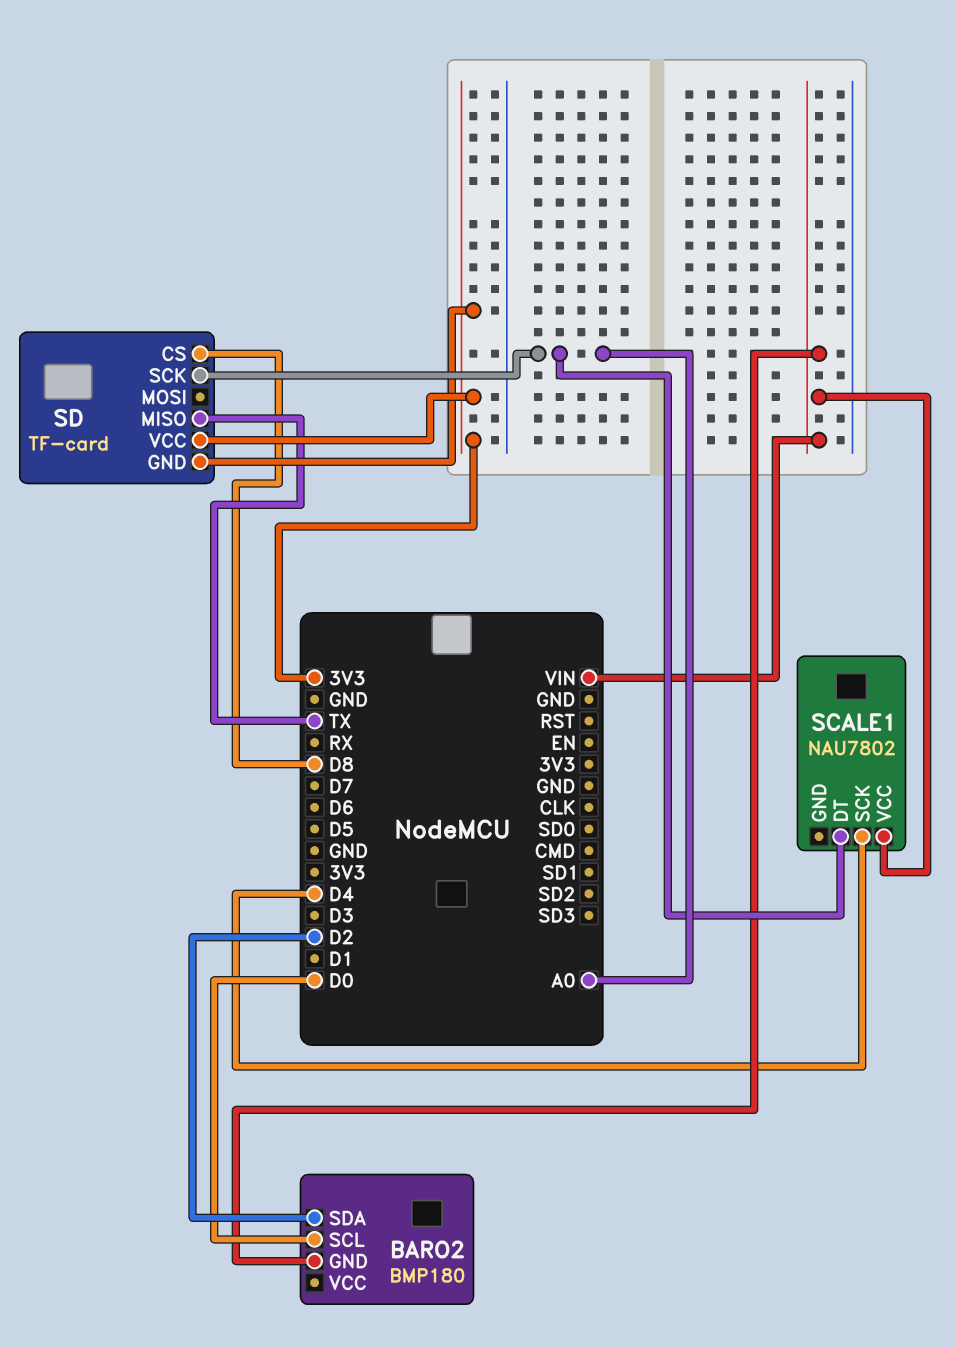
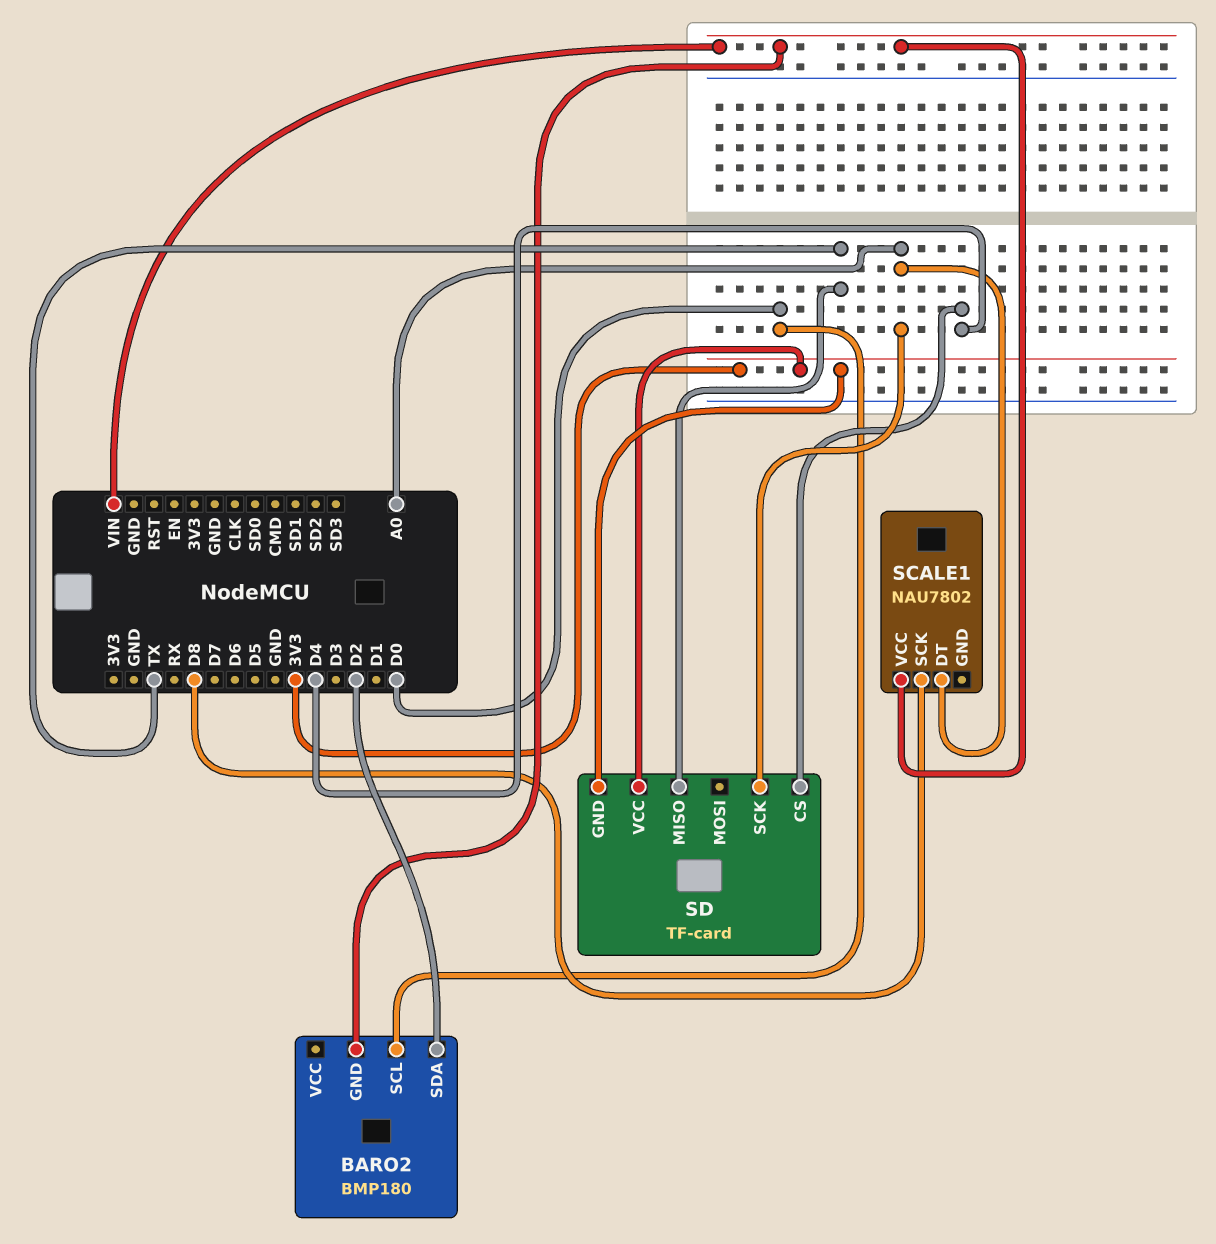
SCALE1 pin SCK: D4 -> D8
SD pin CS: D8 -> D4

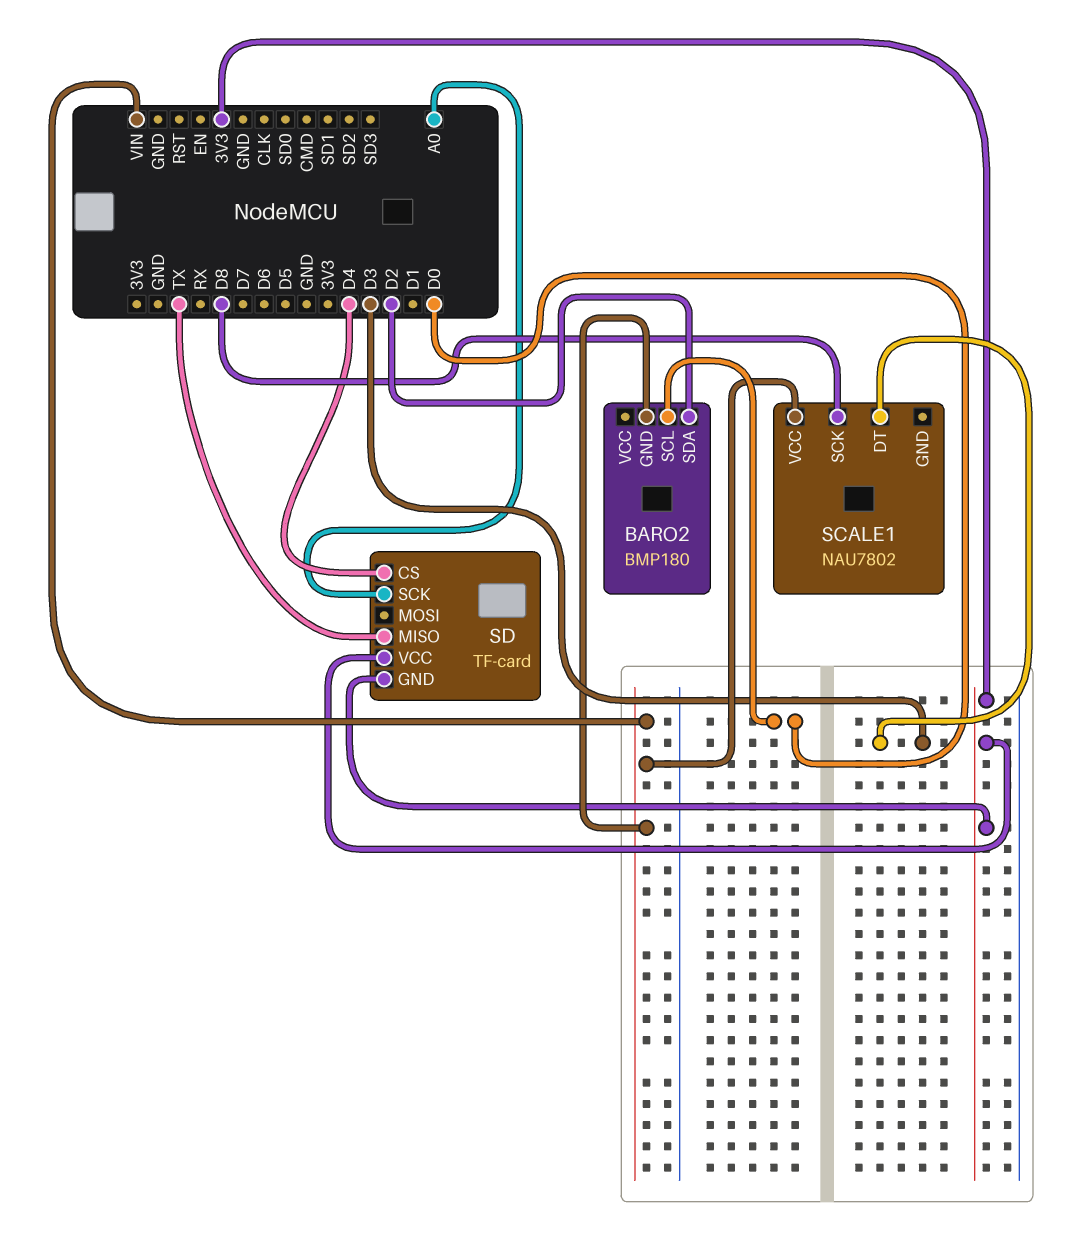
SCALE1 pin DT: A0 -> D3

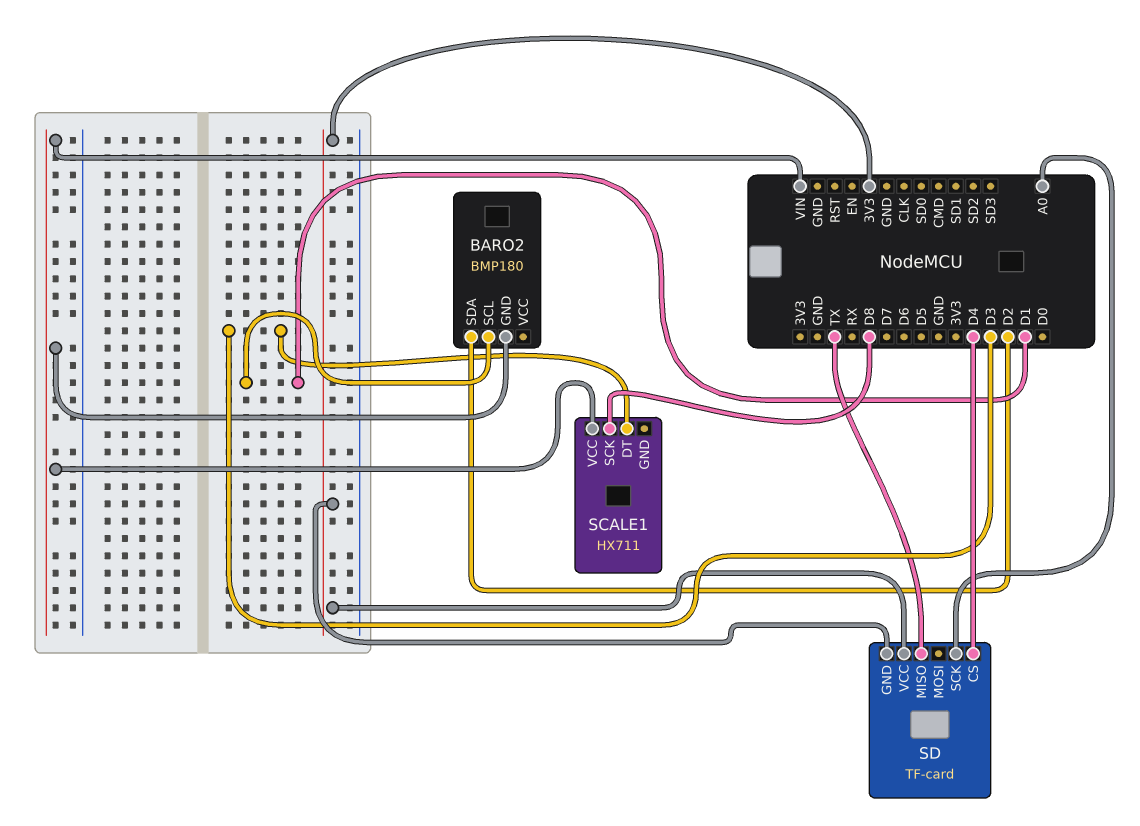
BARO2 pin SCL: D0 -> D1
SCALE1: NAU7802 -> HX711

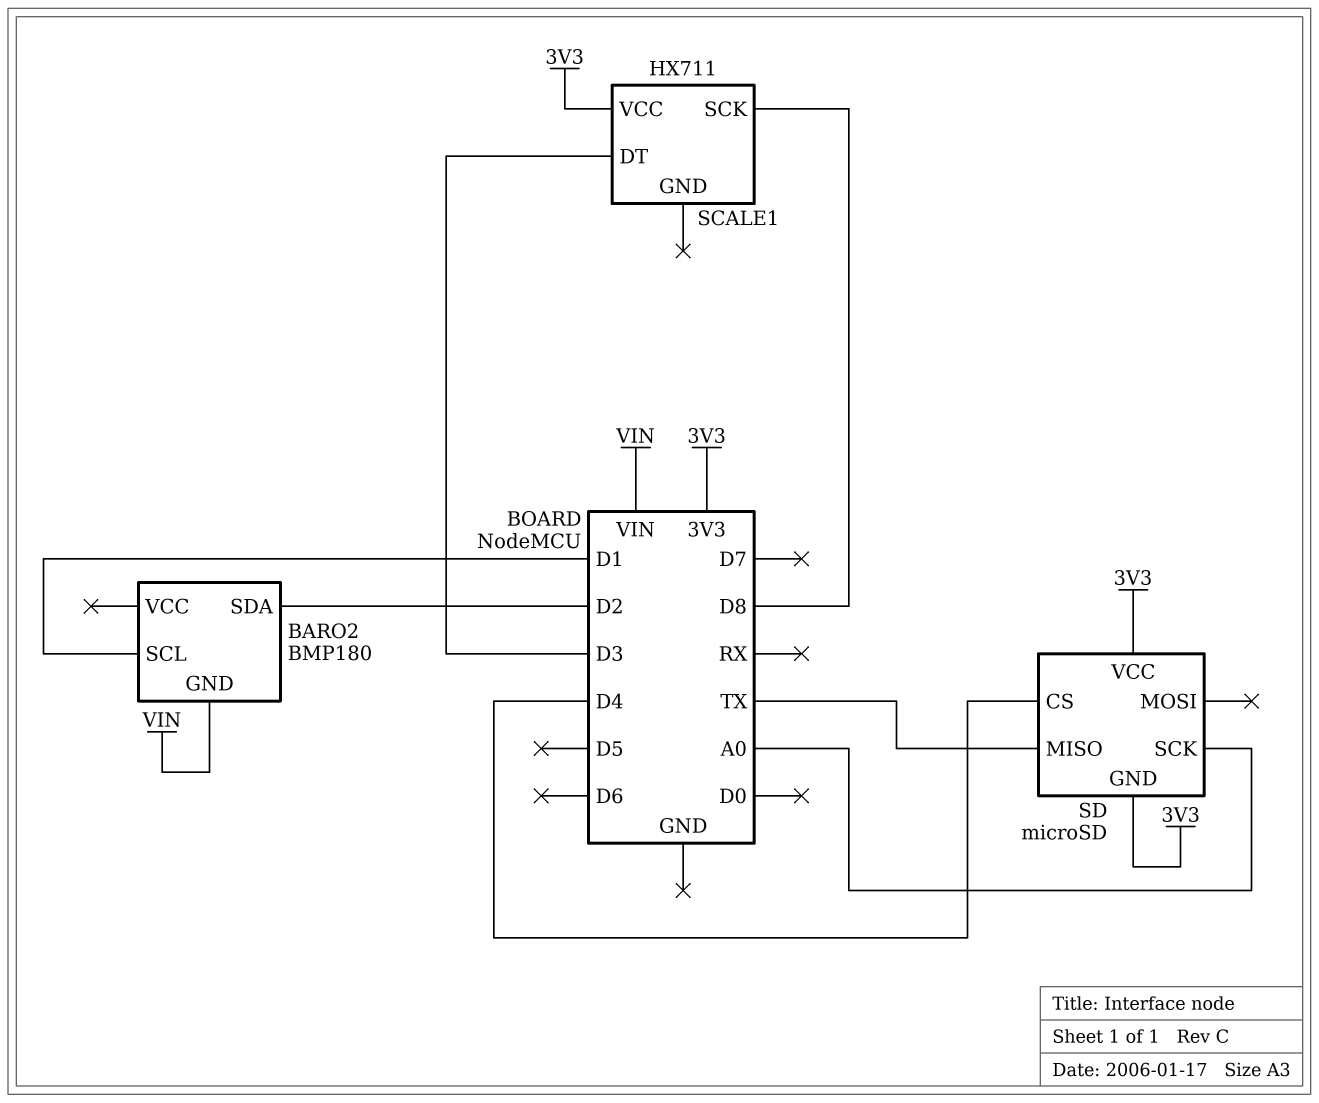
SCALE1 pin VCC: VIN -> 3V3
SD: TF-card -> microSD

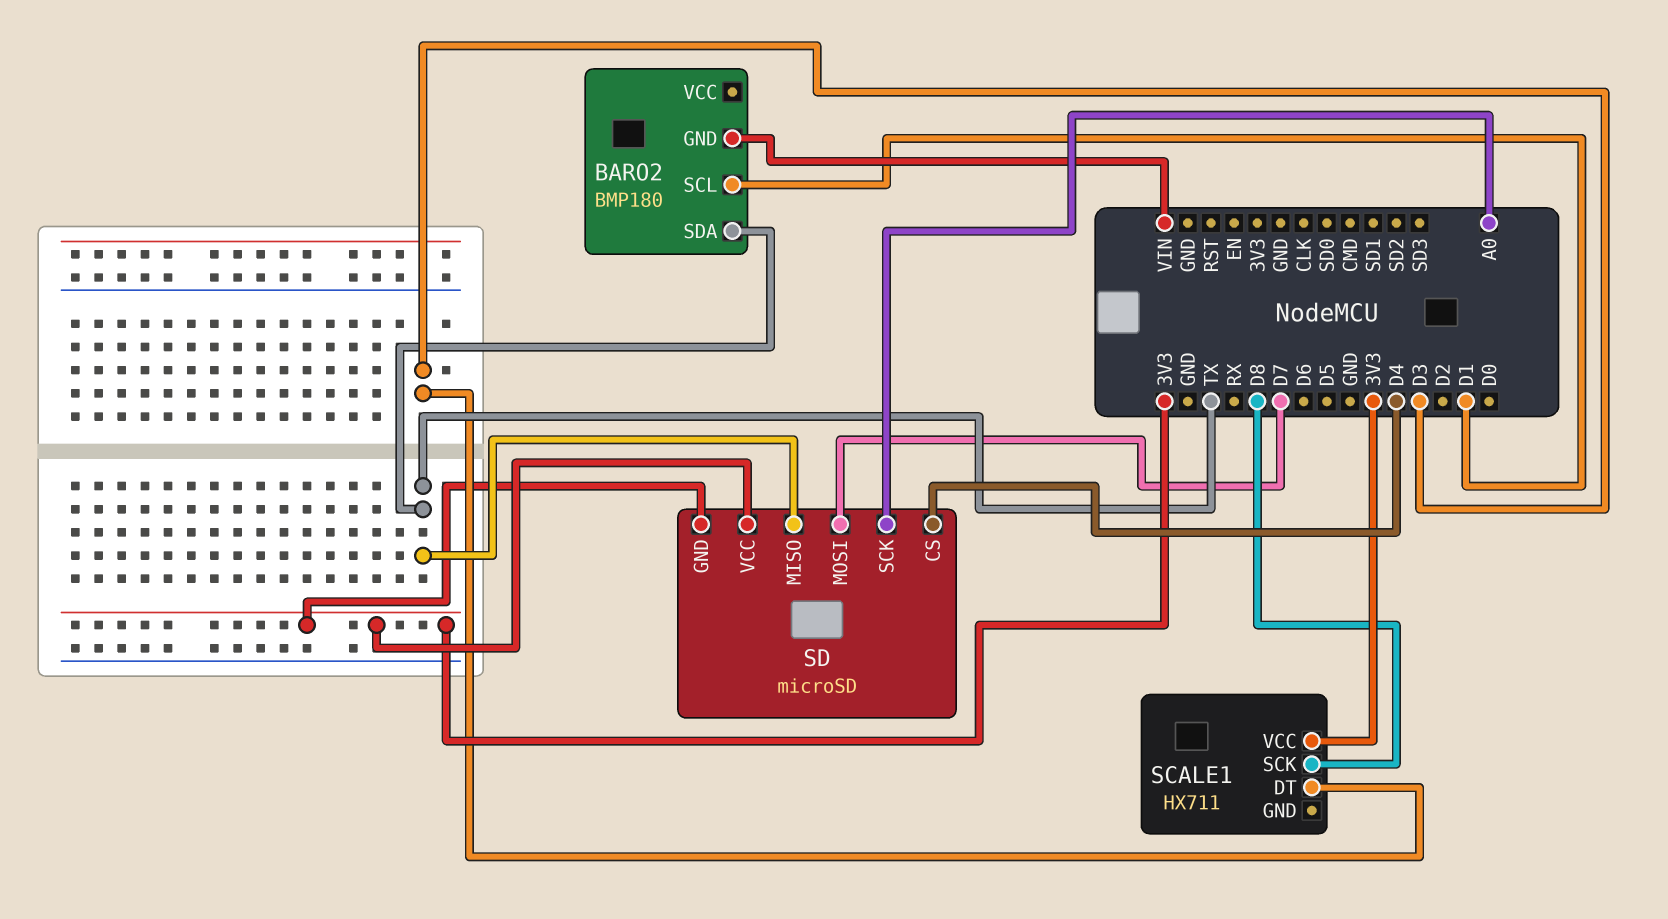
BARO2 pin SDA: D2 -> TX
SD pin MOSI: none -> D7

